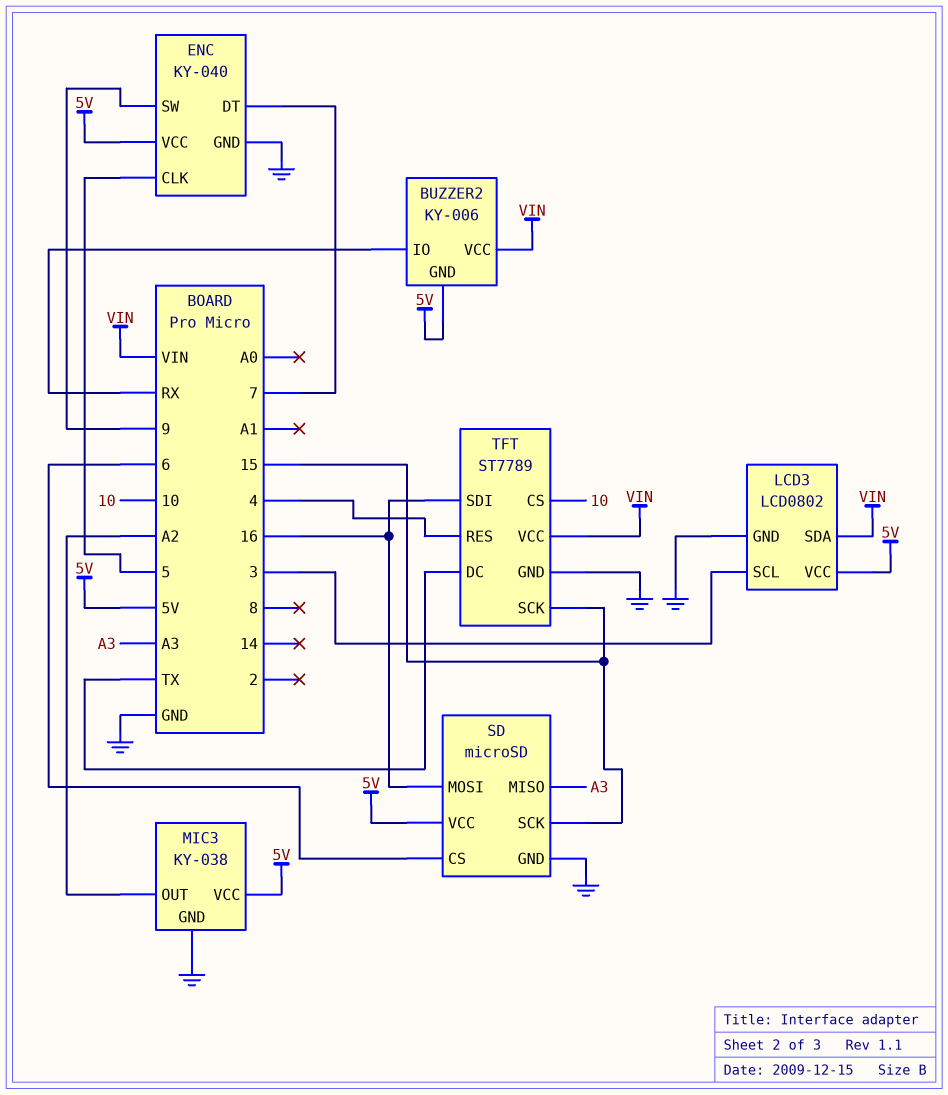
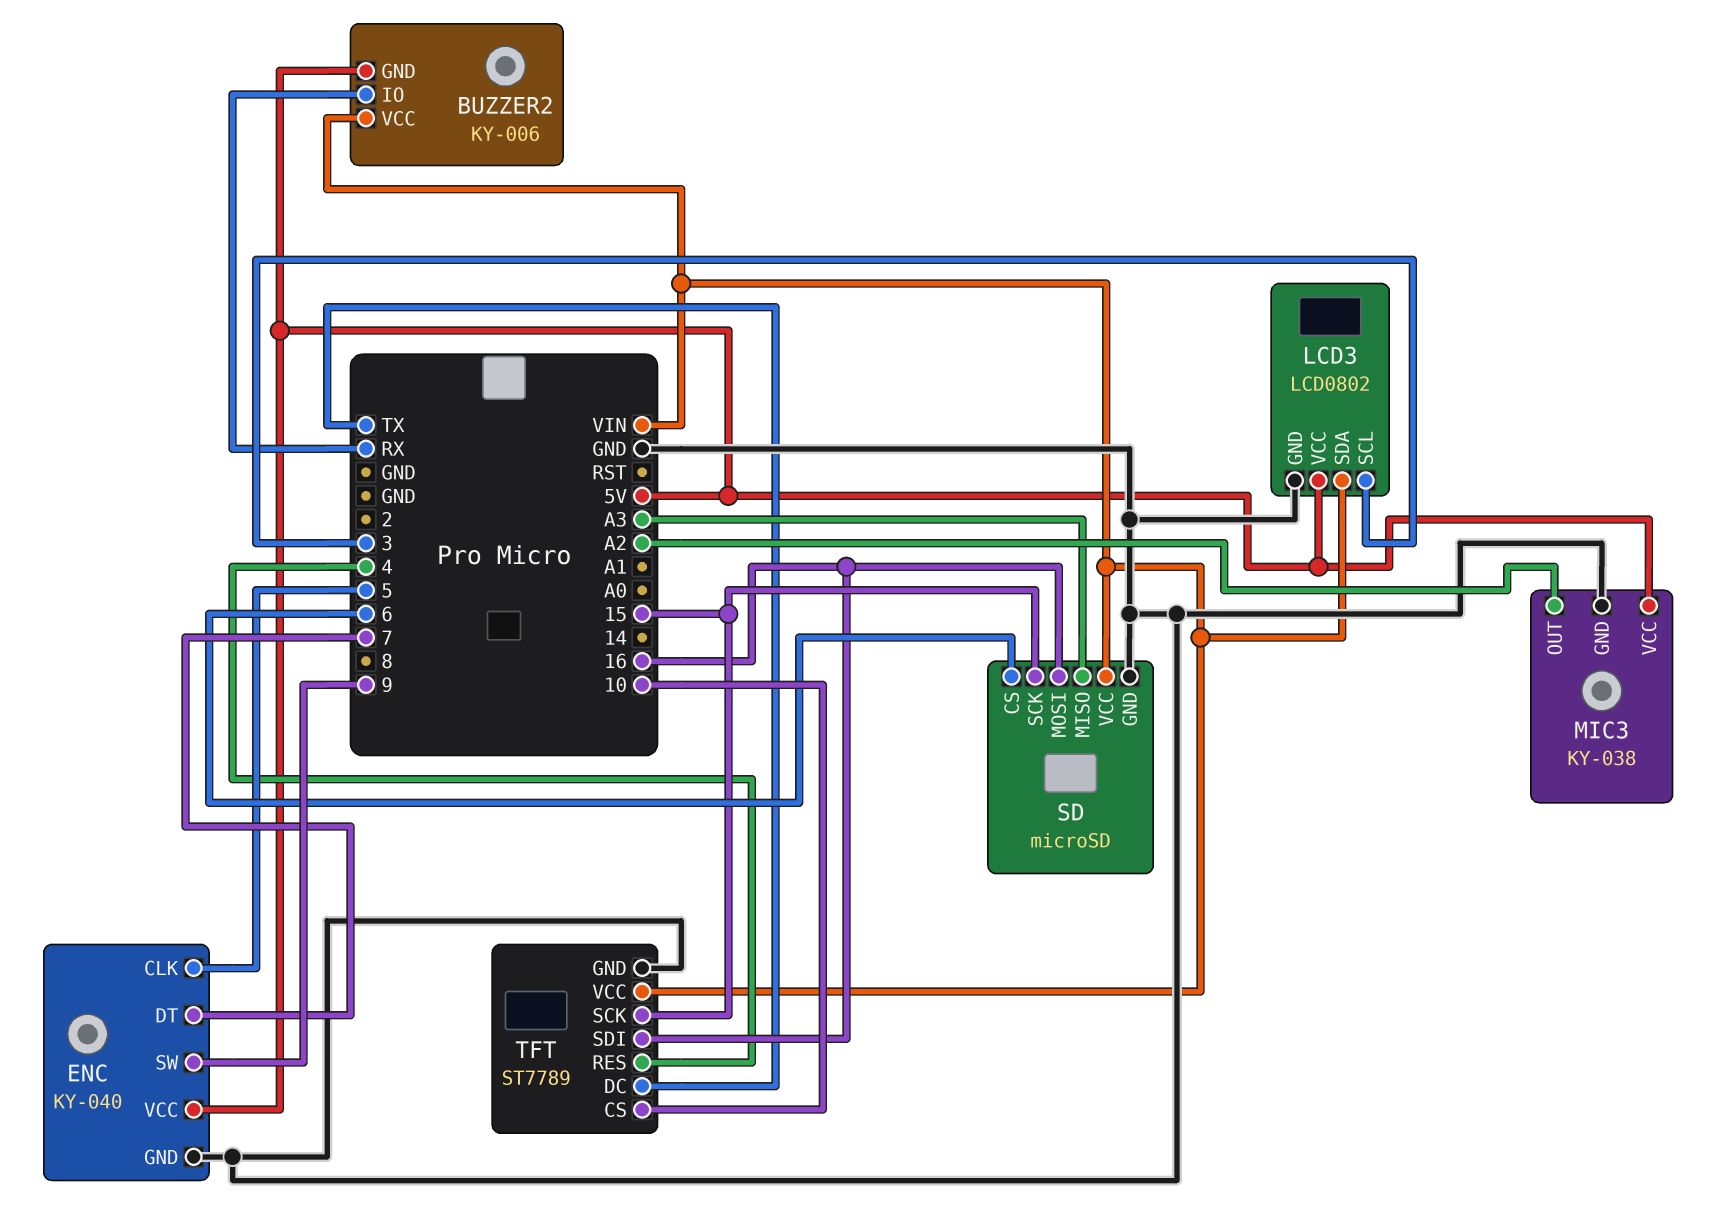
SD pin VCC: 5V -> VIN

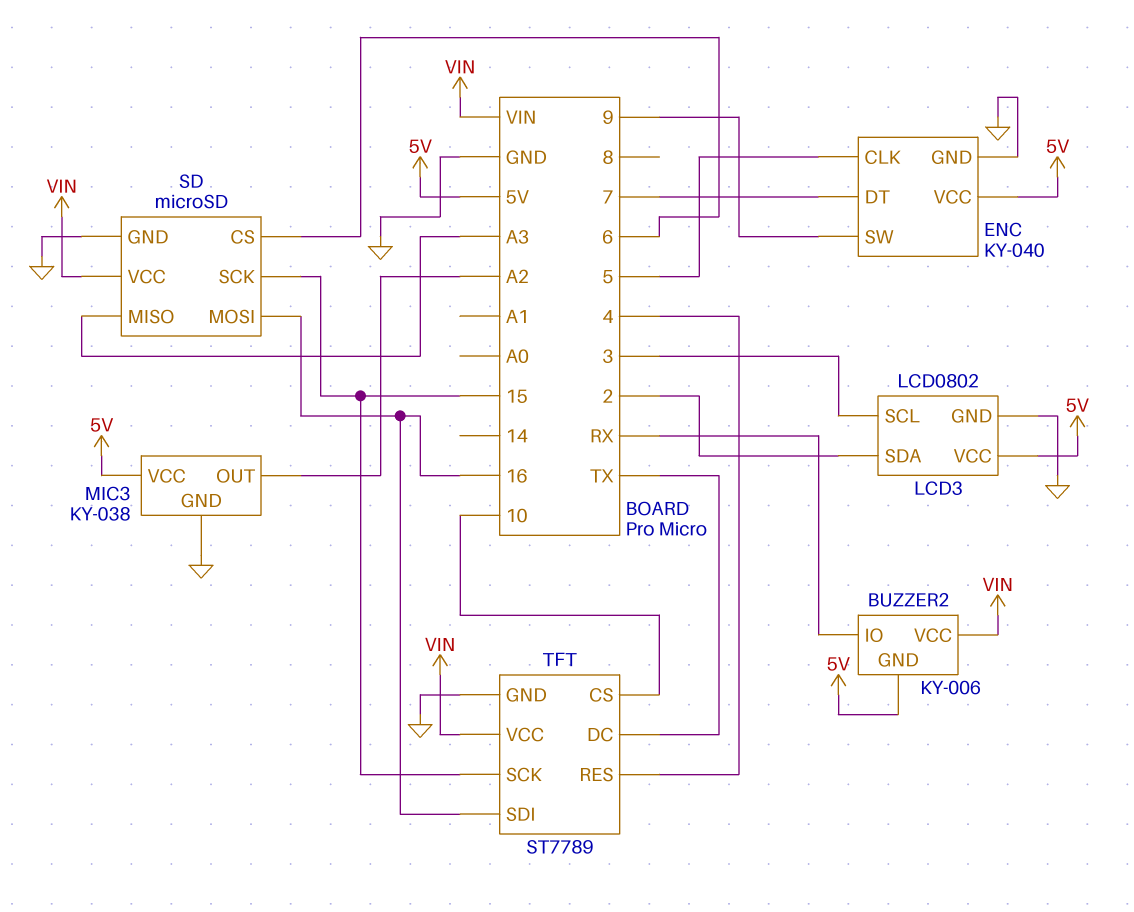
LCD3 pin SDA: VIN -> 2

